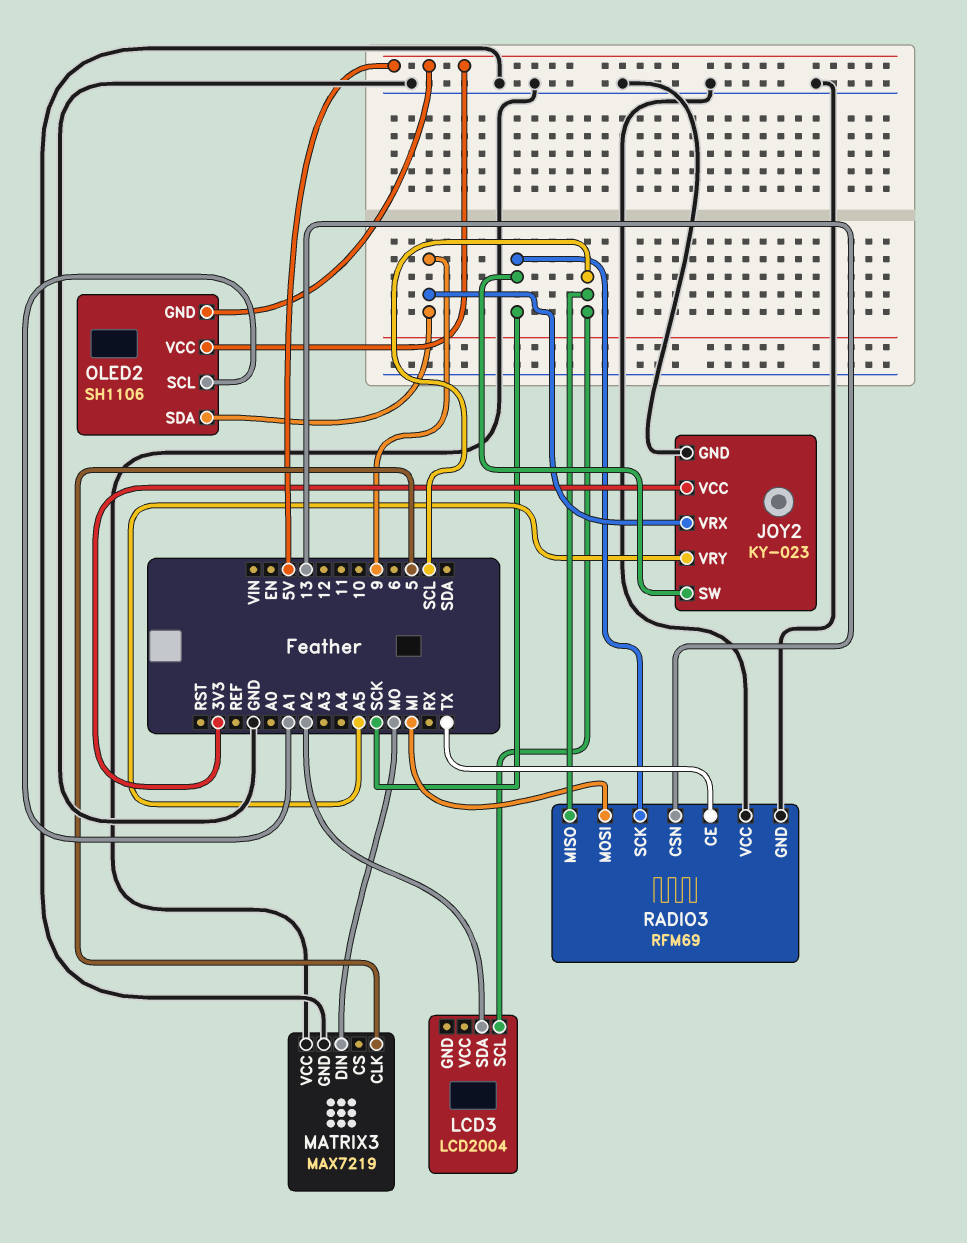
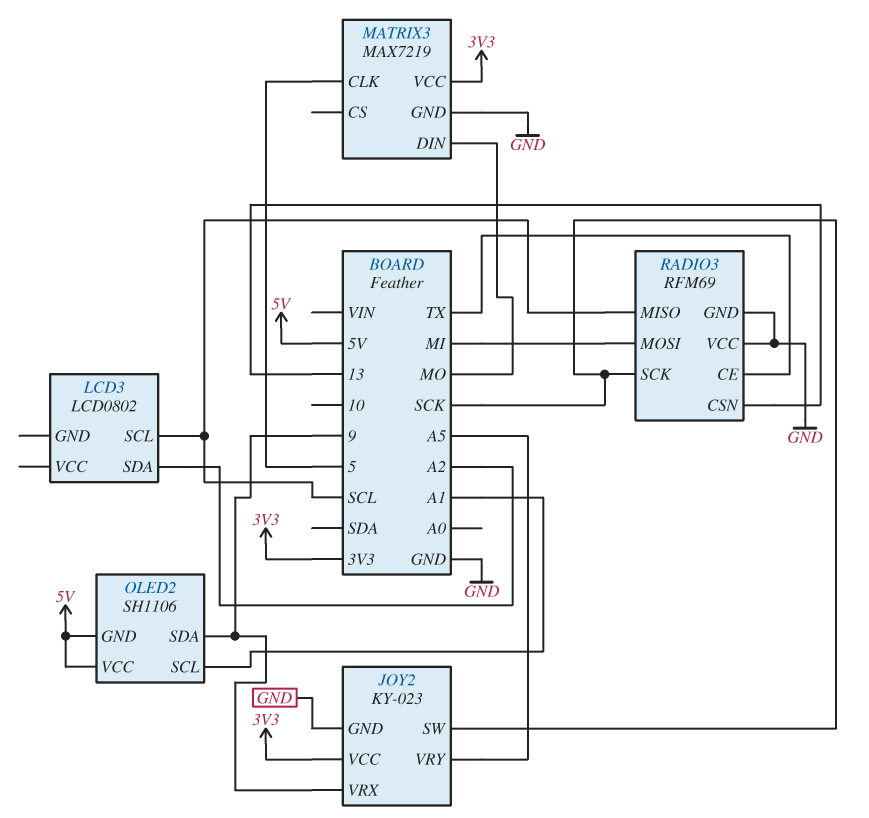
LCD3: LCD2004 -> LCD0802
MATRIX3 pin VCC: GND -> 3V3

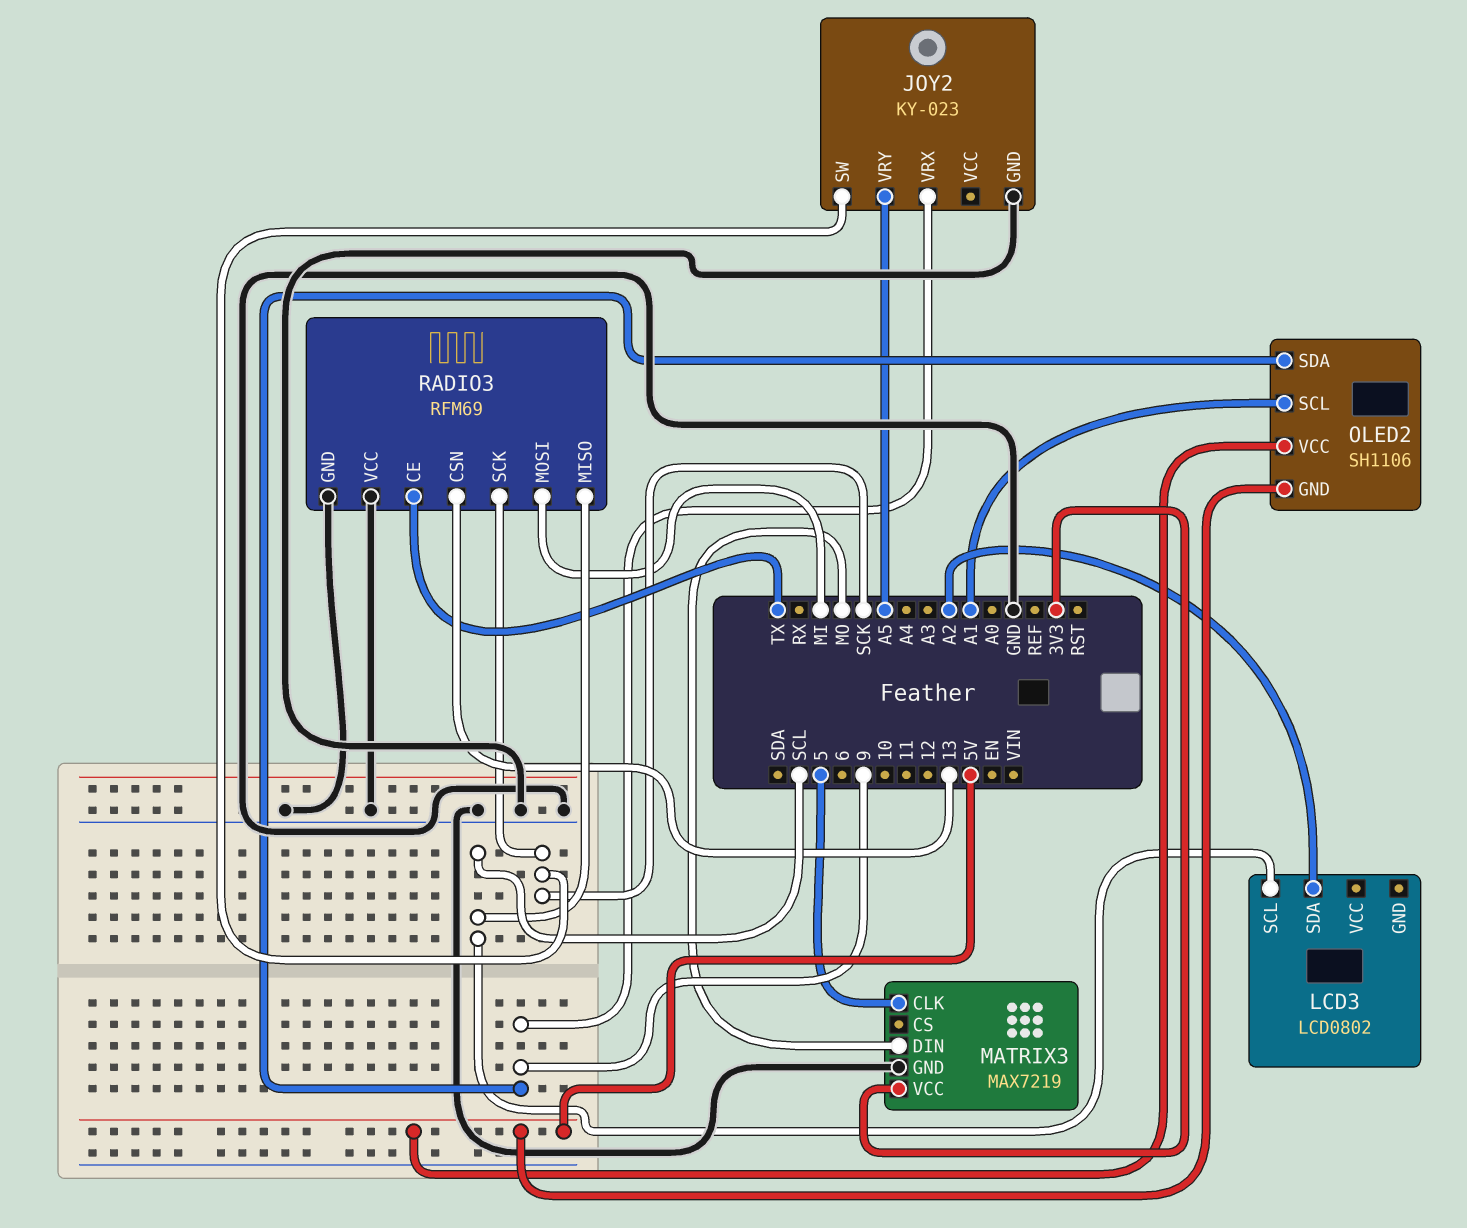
JOY2 pin VCC: 3V3 -> none

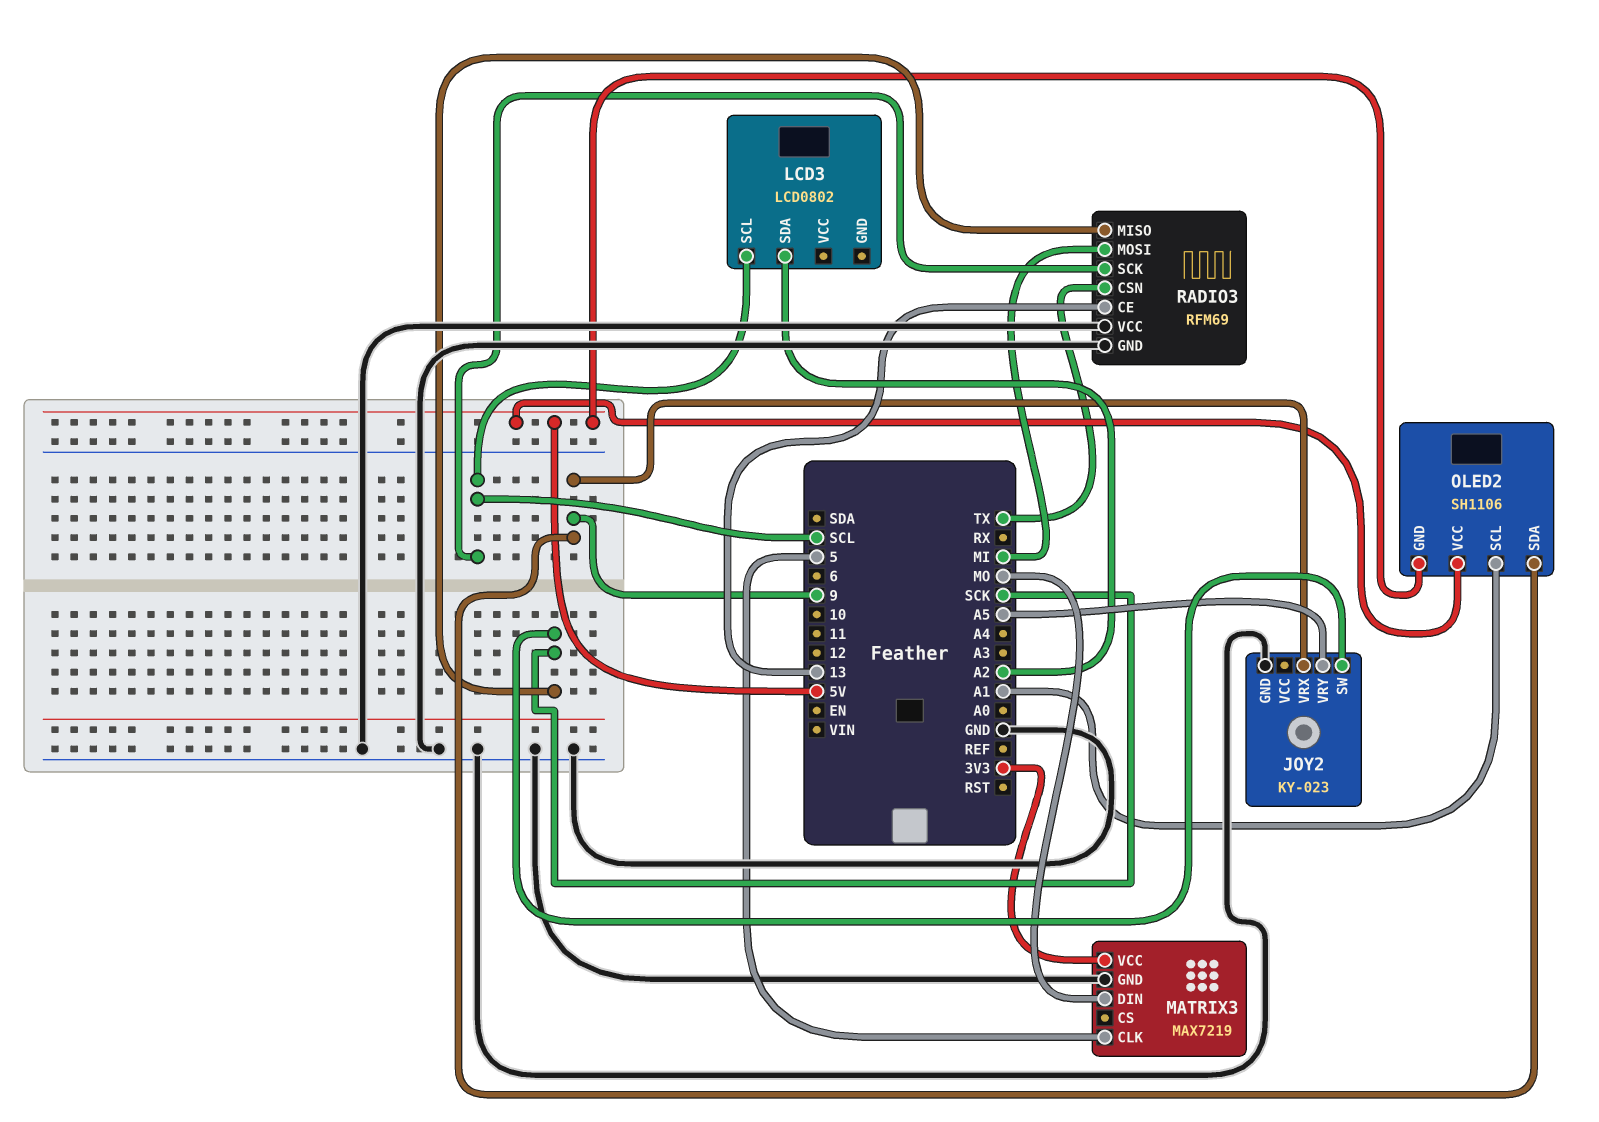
RADIO3 pin CE: TX -> 13
RADIO3 pin CSN: 13 -> TX
RADIO3 pin MISO: SCL -> SCK
RADIO3 pin SCK: SCK -> SCL

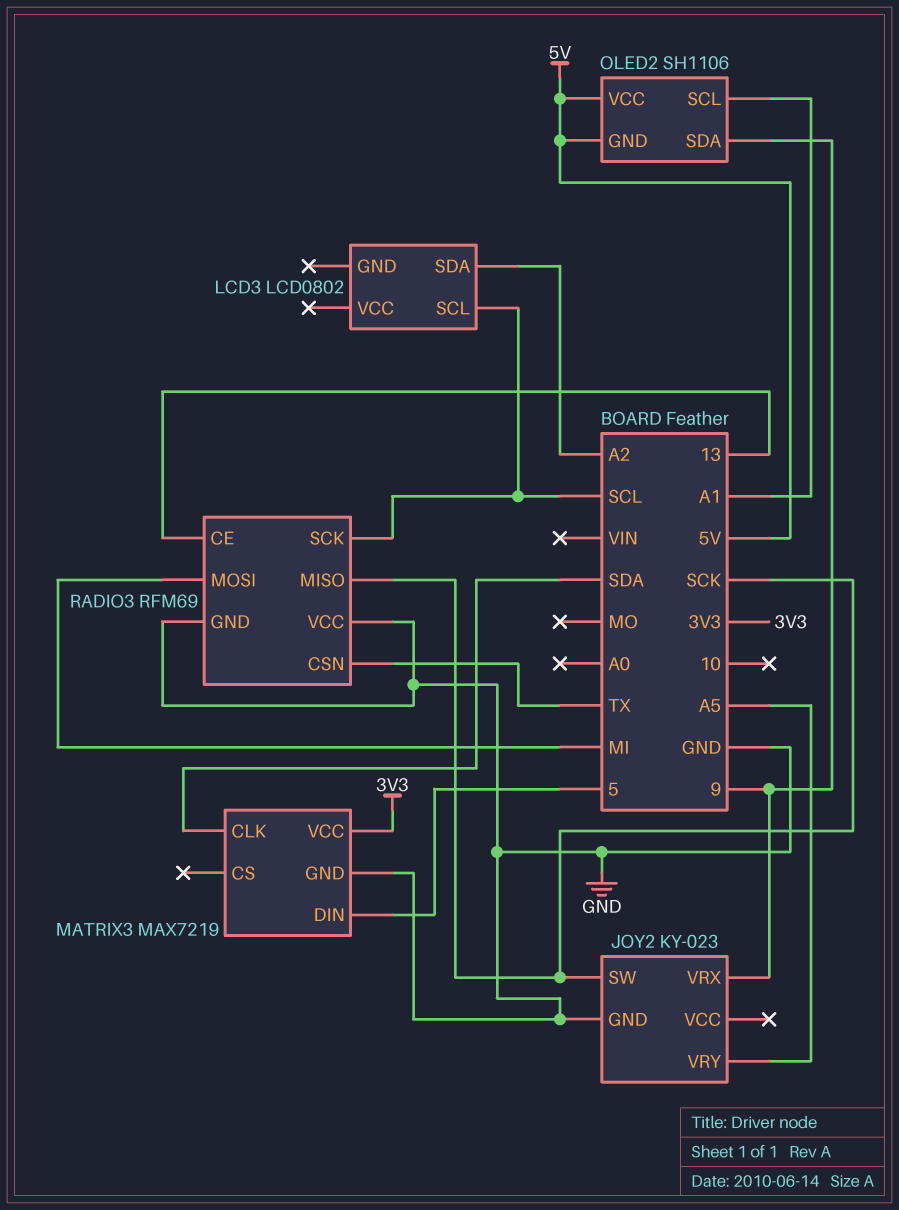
MATRIX3 pin CLK: 5 -> SDA
MATRIX3 pin DIN: MO -> 5

